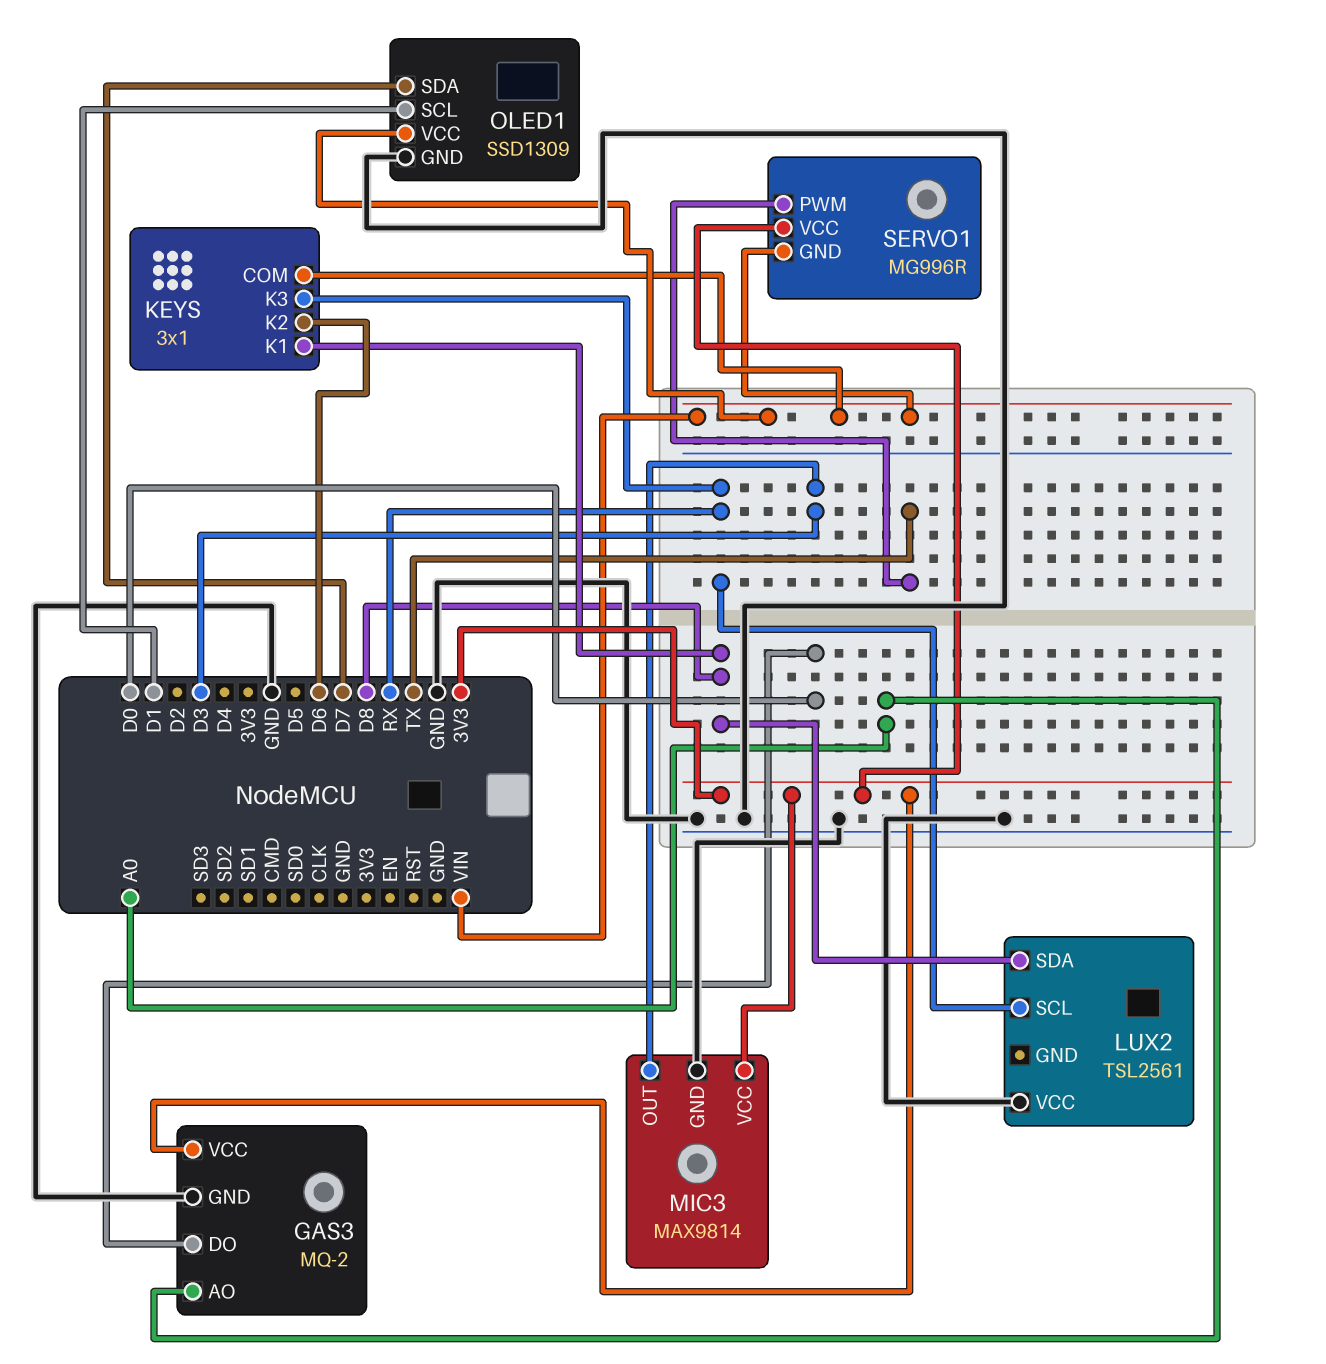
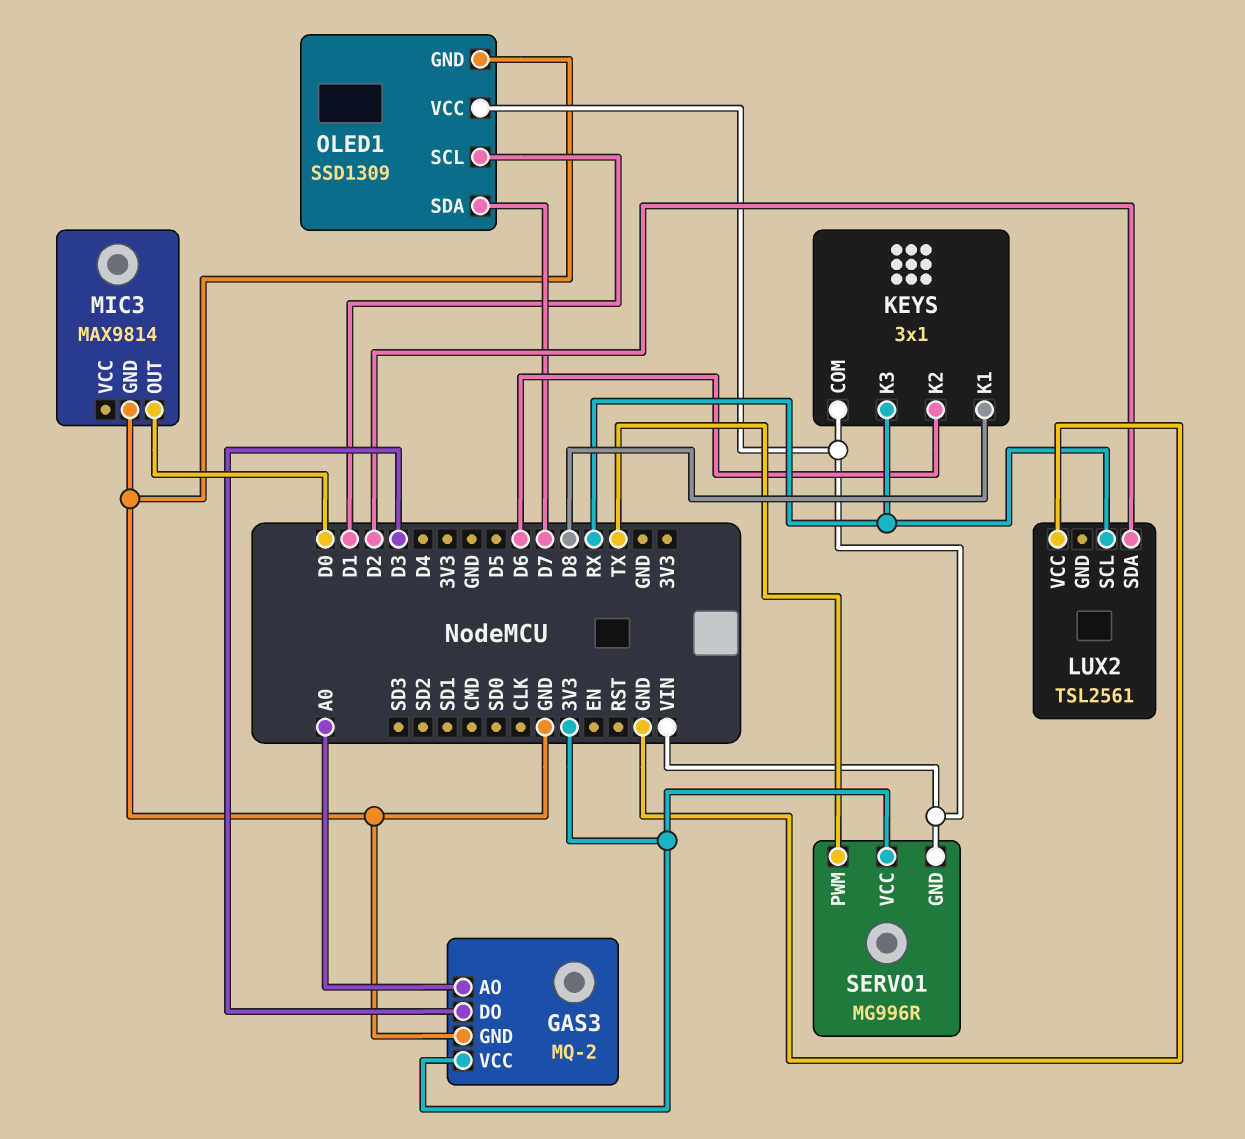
GAS3 pin DO: D0 -> D3
LUX2 pin SDA: D8 -> D2
MIC3 pin OUT: D3 -> D0
MIC3 pin VCC: 3V3 -> none

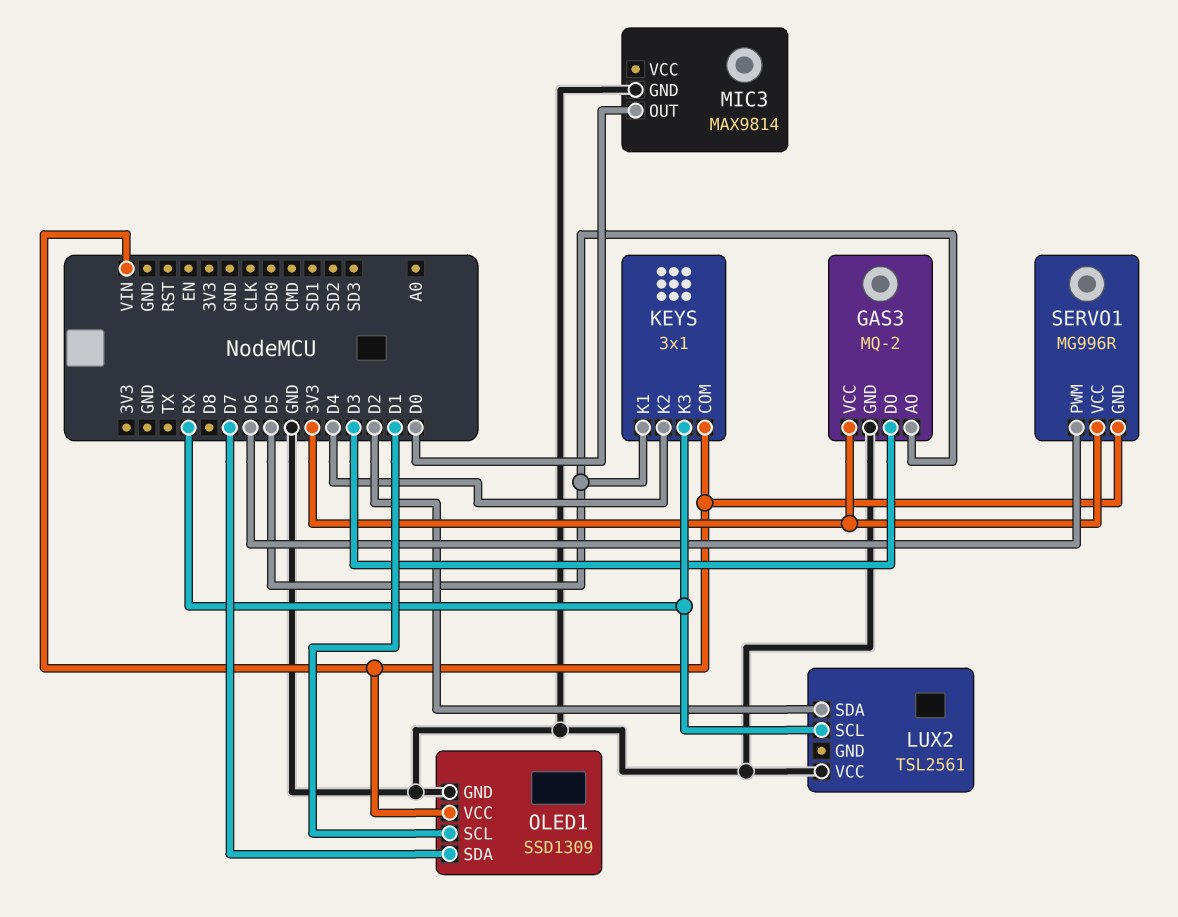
GAS3 pin AO: A0 -> D5
KEYS pin K1: D8 -> D5
KEYS pin K2: D6 -> D4
SERVO1 pin PWM: TX -> D6

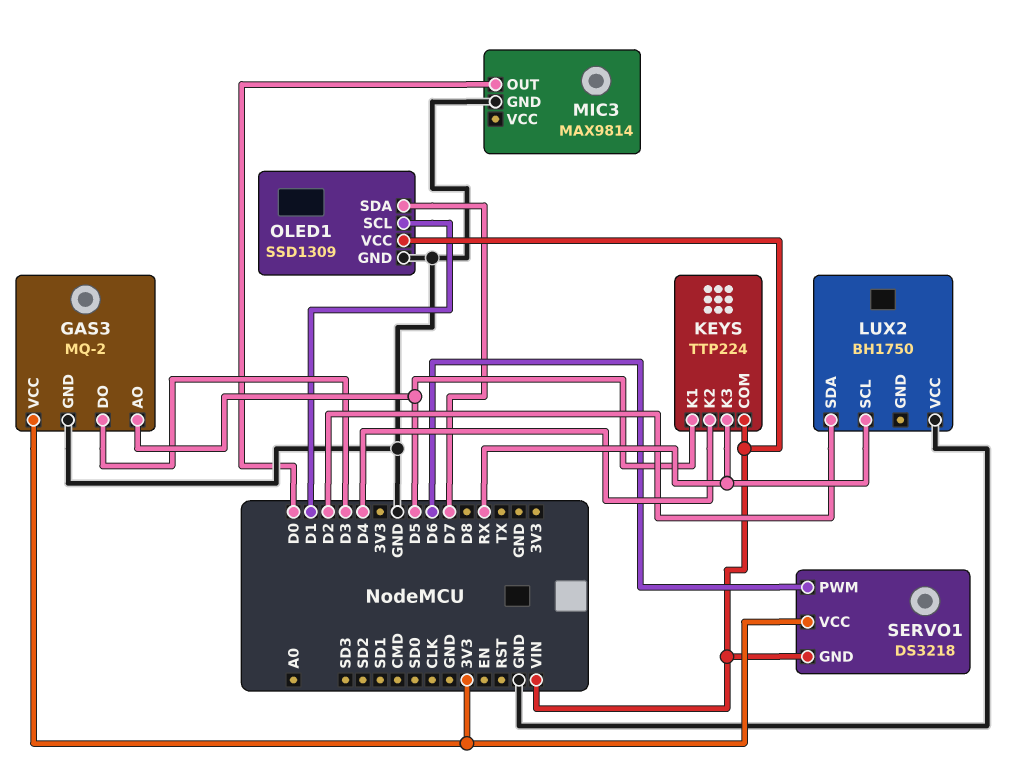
KEYS: 3x1 -> TTP224
LUX2: TSL2561 -> BH1750
SERVO1: MG996R -> DS3218

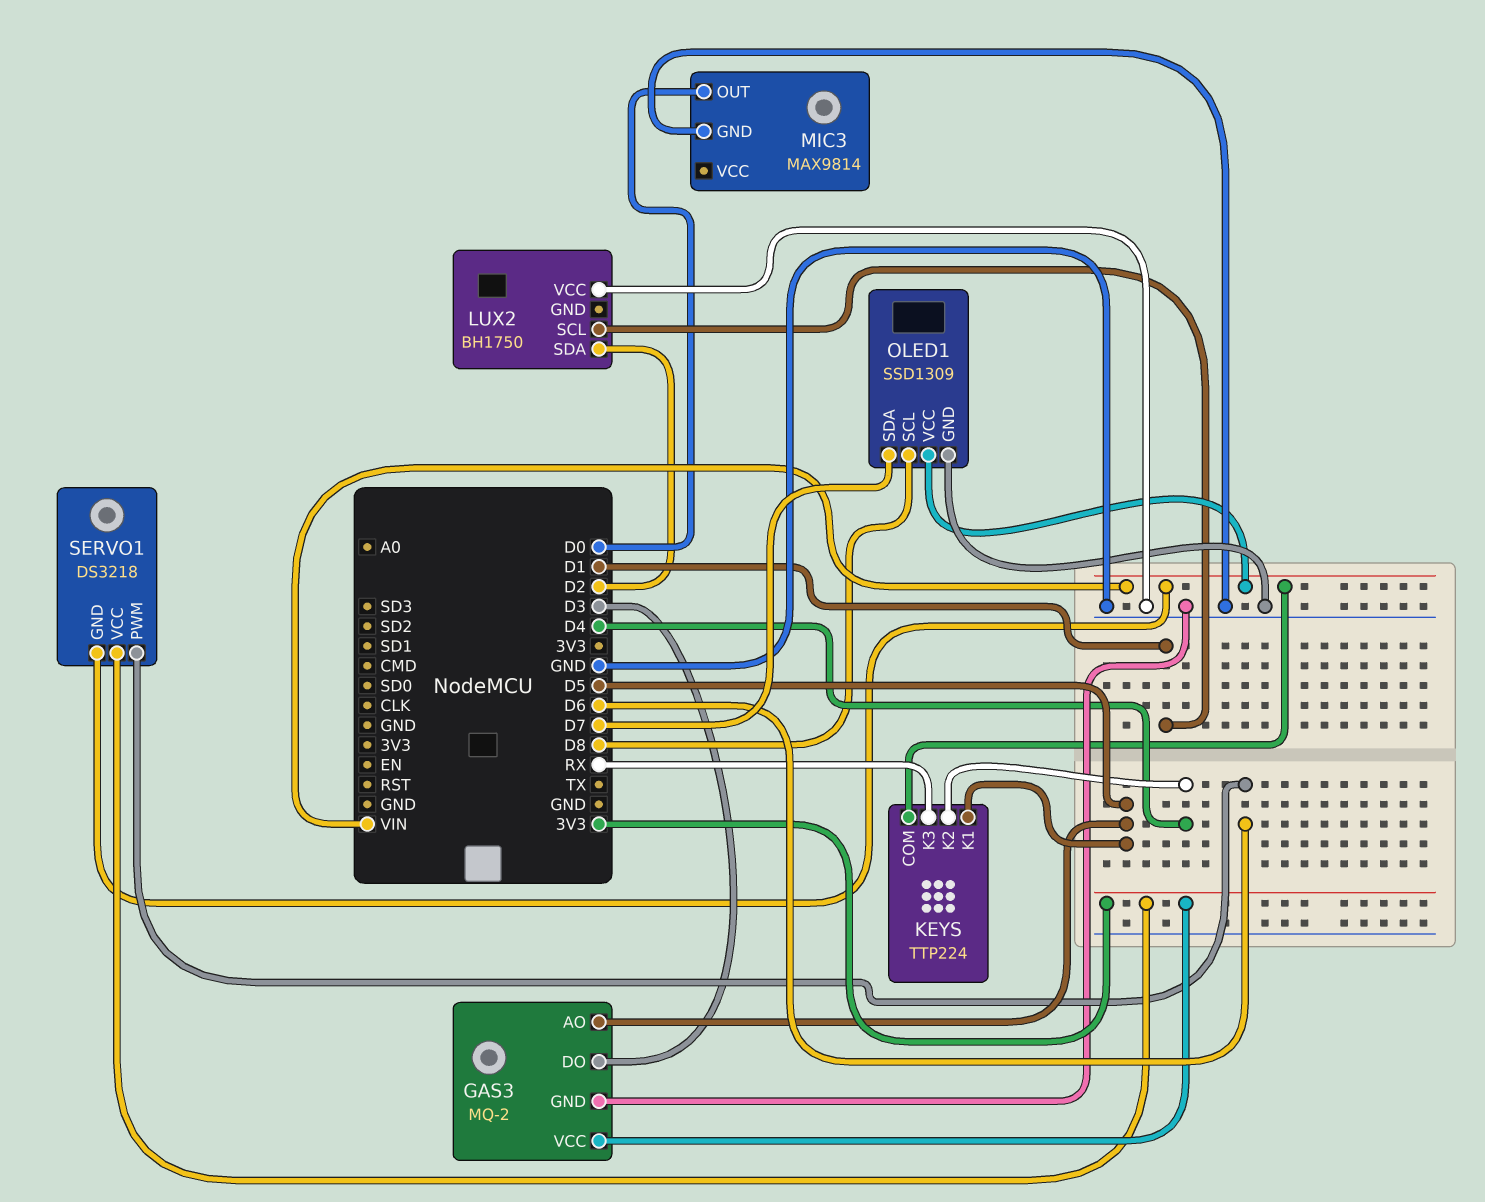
LUX2 pin SCL: RX -> D1
OLED1 pin SCL: D1 -> D8

